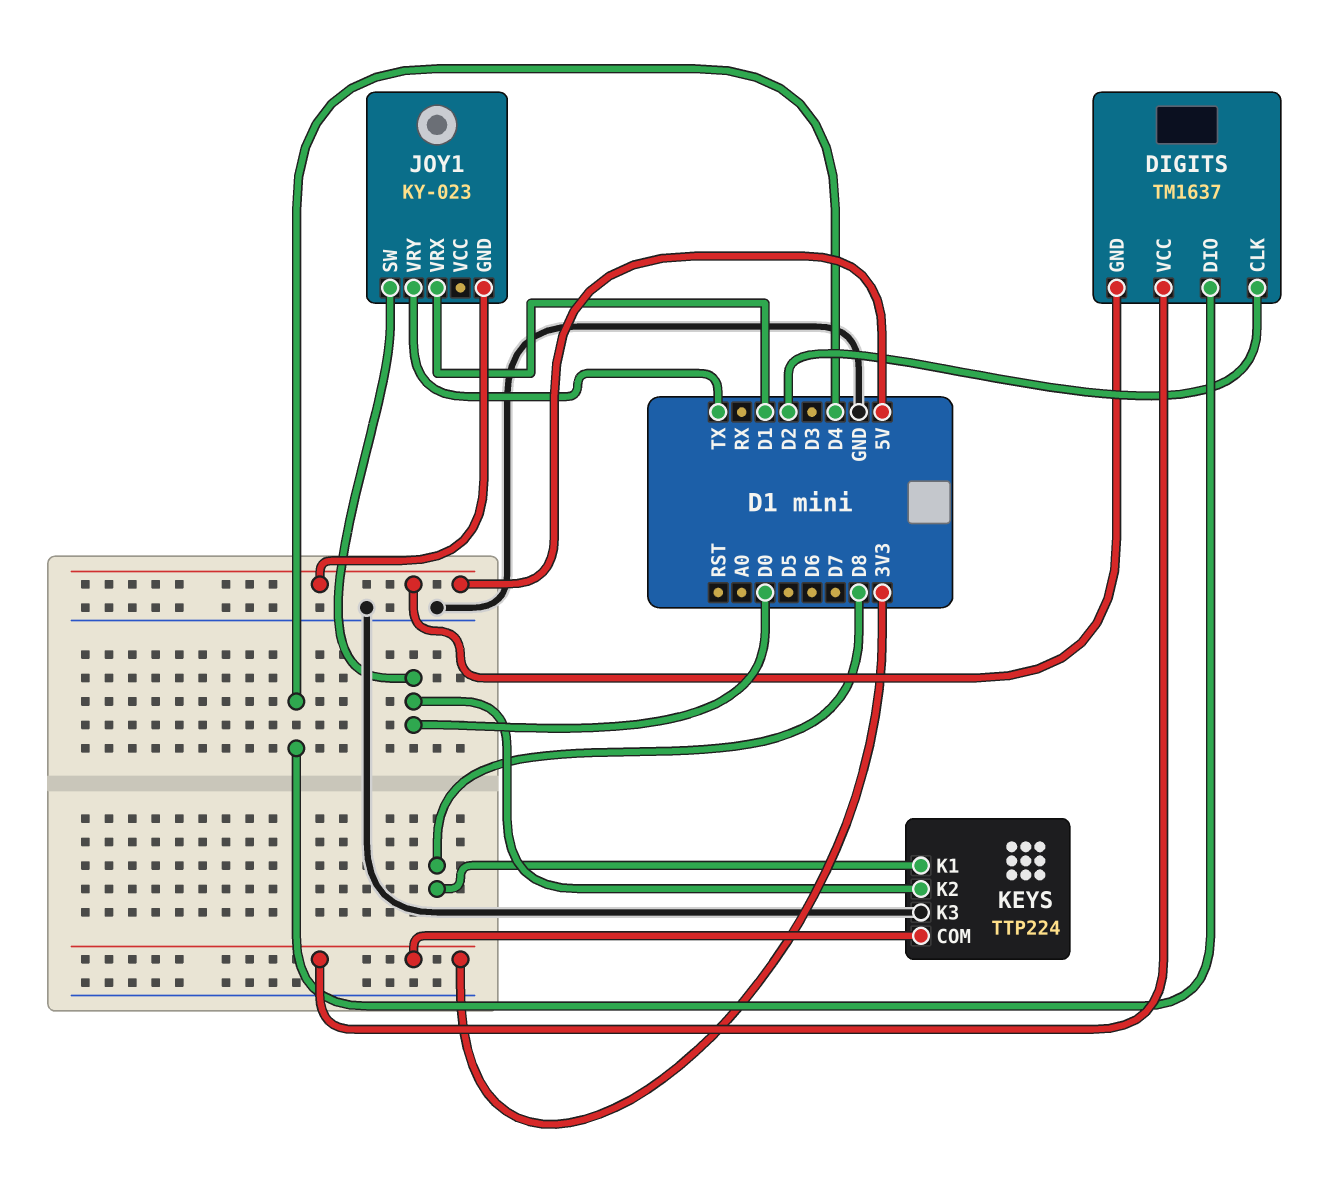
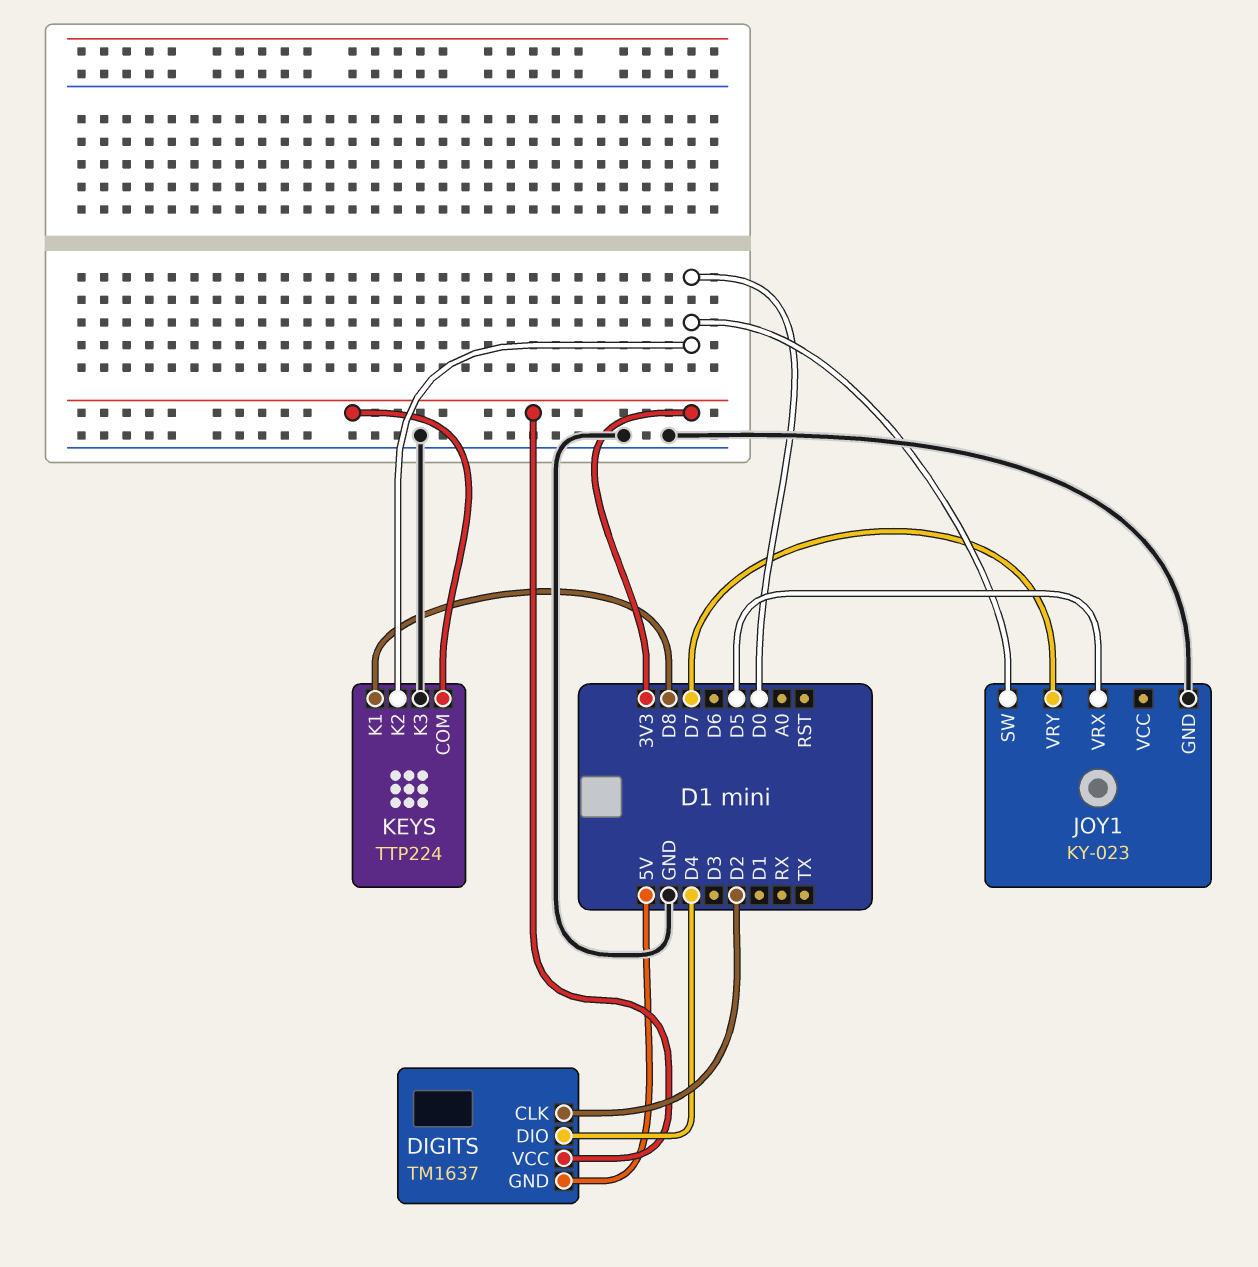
JOY1 pin GND: 5V -> GND
JOY1 pin VRX: D1 -> D5
JOY1 pin VRY: TX -> D7

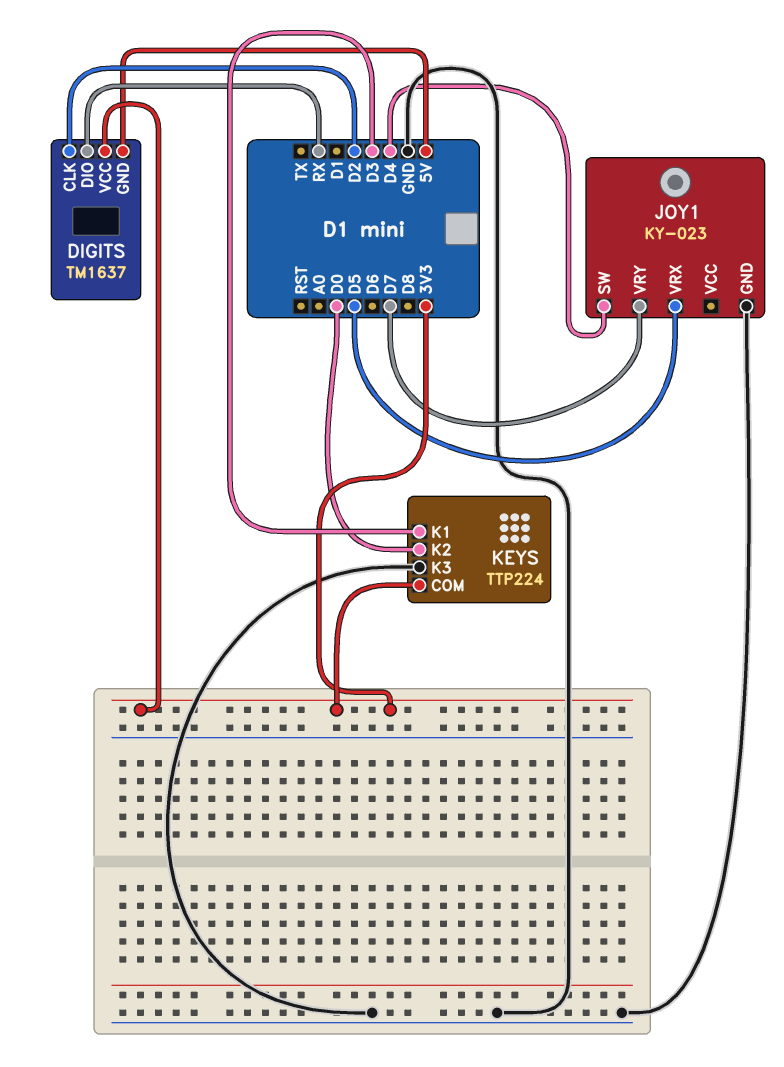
DIGITS pin DIO: D4 -> RX
JOY1 pin SW: D0 -> D4
KEYS pin K1: D8 -> D3

